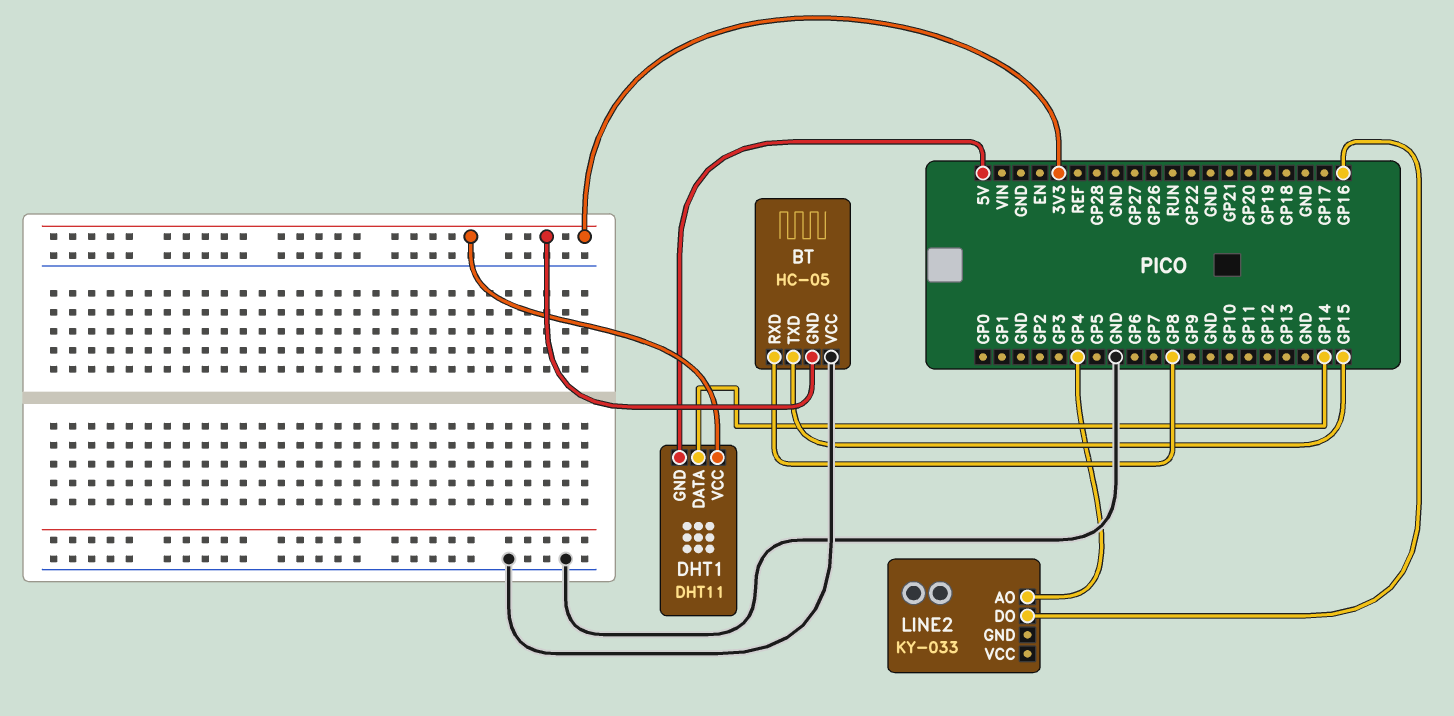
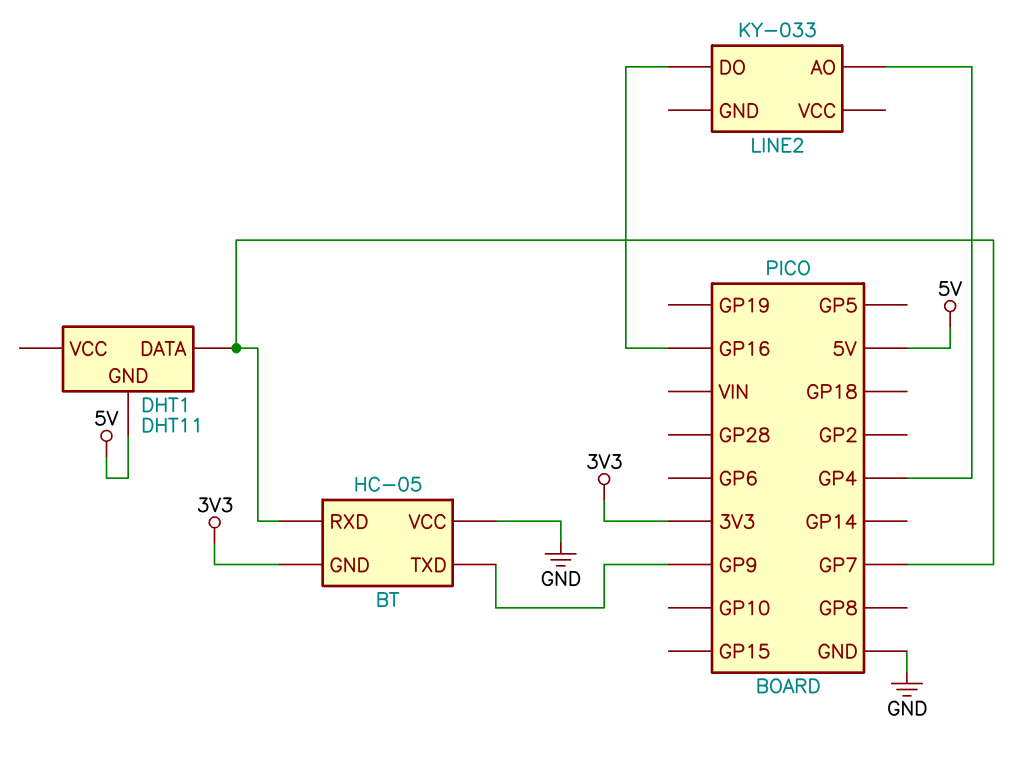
BT pin RXD: GP8 -> GP7
BT pin TXD: GP15 -> GP9
DHT1 pin DATA: GP14 -> GP7
DHT1 pin VCC: 3V3 -> none

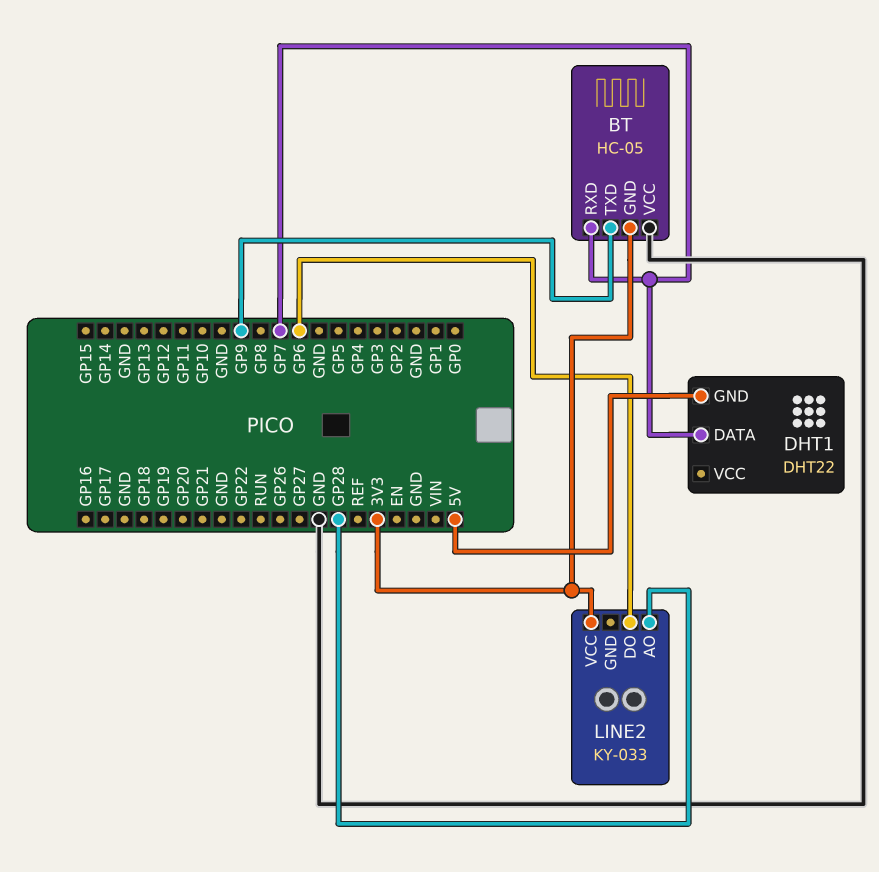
DHT1: DHT11 -> DHT22
LINE2 pin AO: GP4 -> GP28
LINE2 pin DO: GP16 -> GP6
LINE2 pin VCC: none -> 3V3

